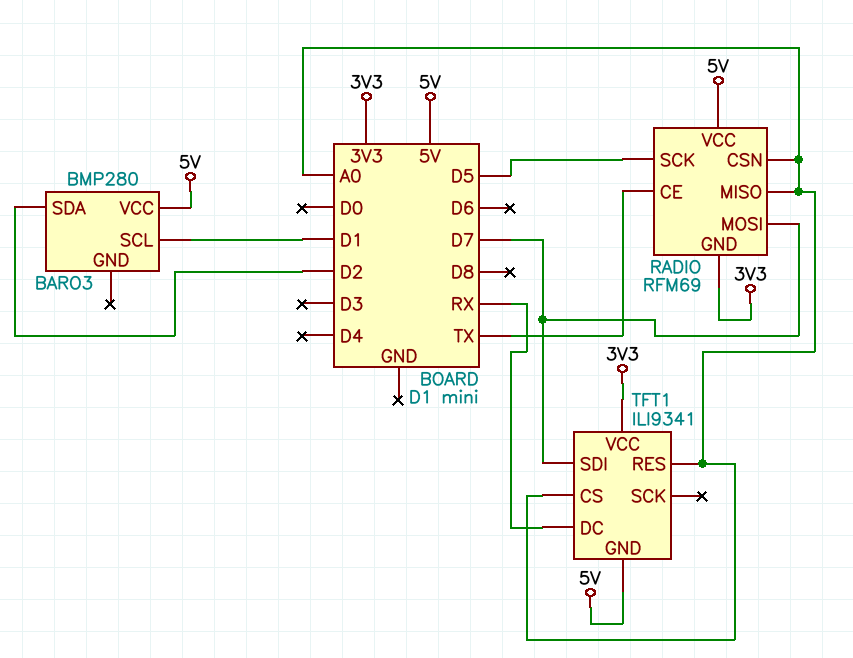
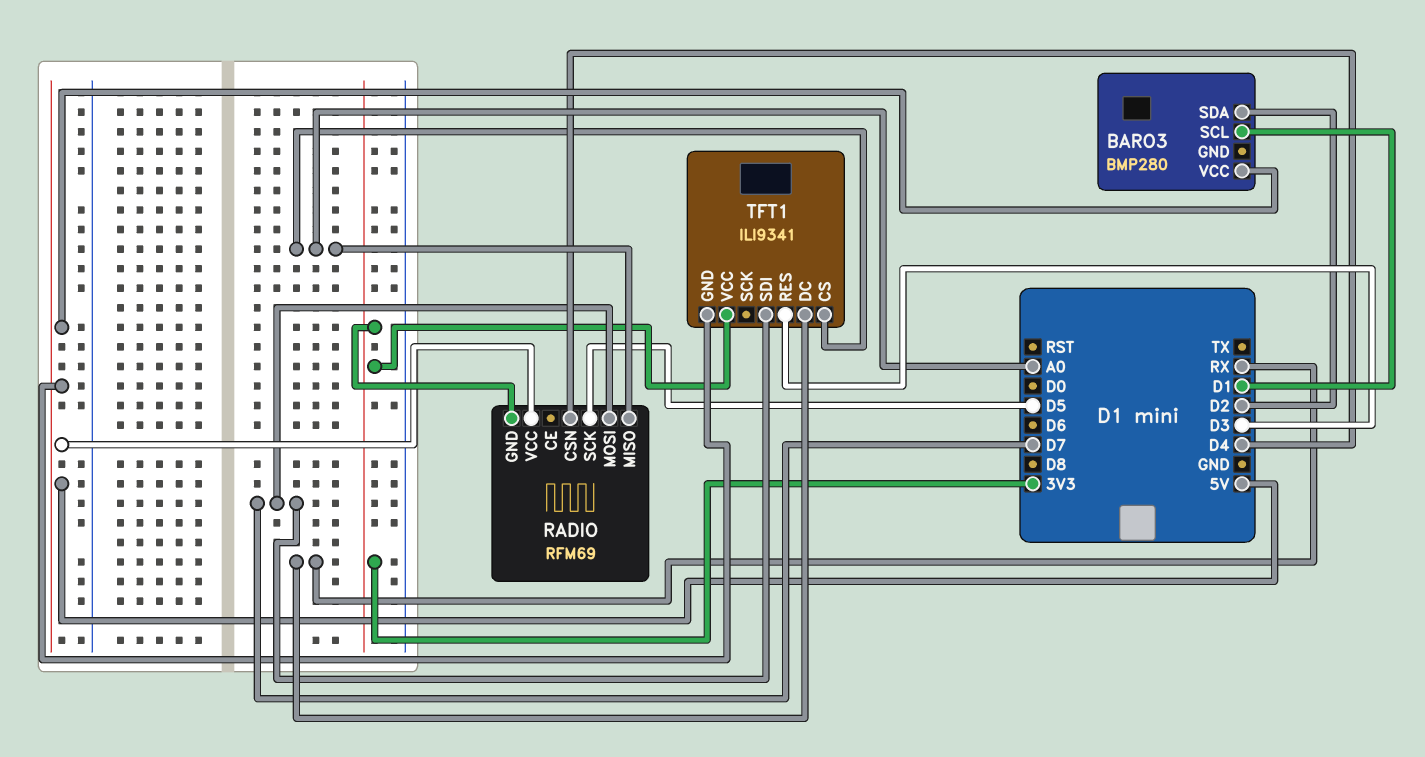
RADIO pin CE: TX -> none
RADIO pin CSN: A0 -> D4
TFT1 pin RES: A0 -> D3

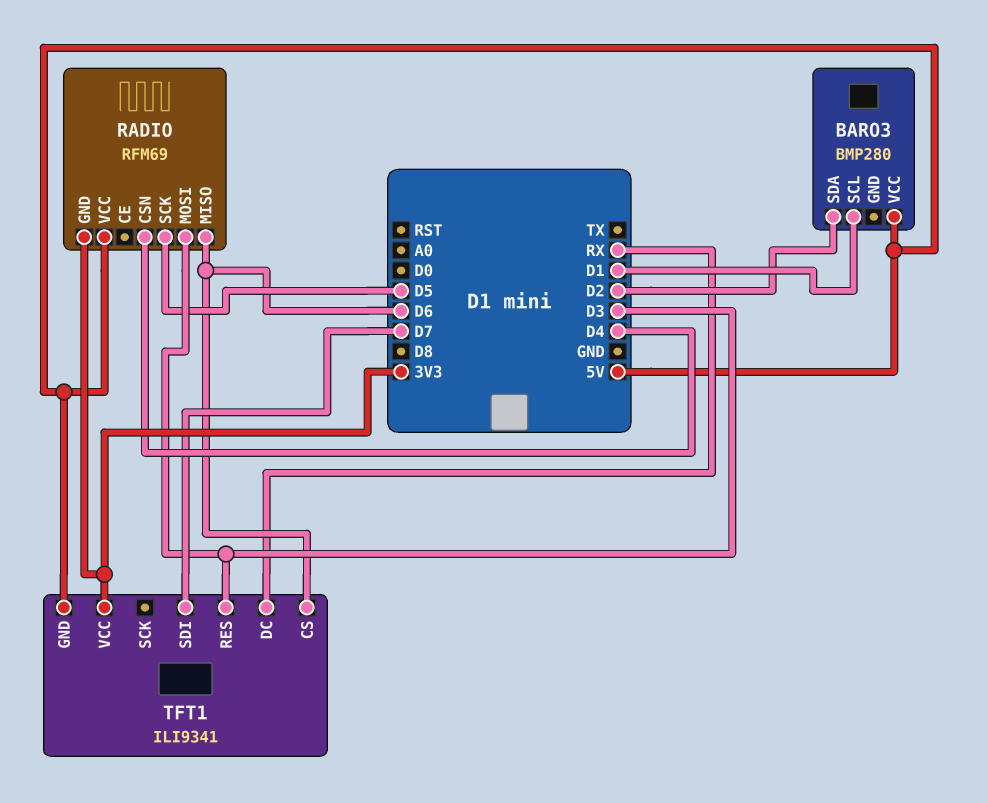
RADIO pin MISO: A0 -> D6
RADIO pin MOSI: D7 -> D3
TFT1 pin CS: A0 -> D6

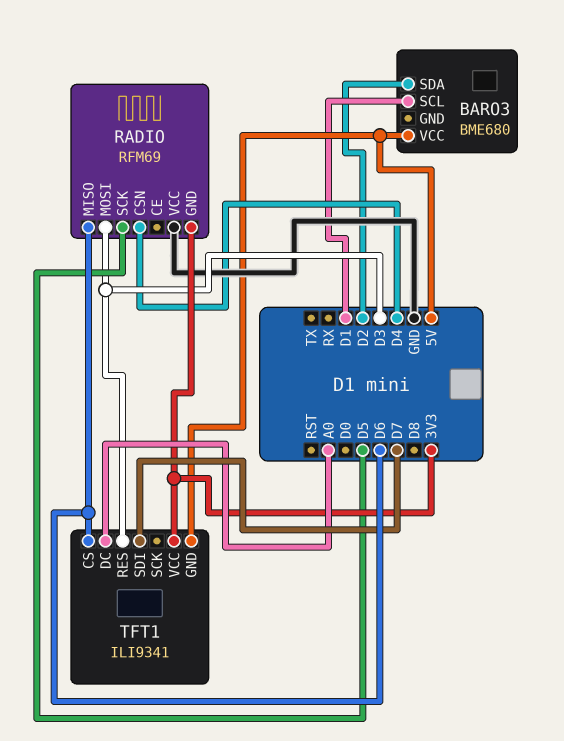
BARO3: BMP280 -> BME680
RADIO pin VCC: 5V -> GND
TFT1 pin DC: RX -> A0

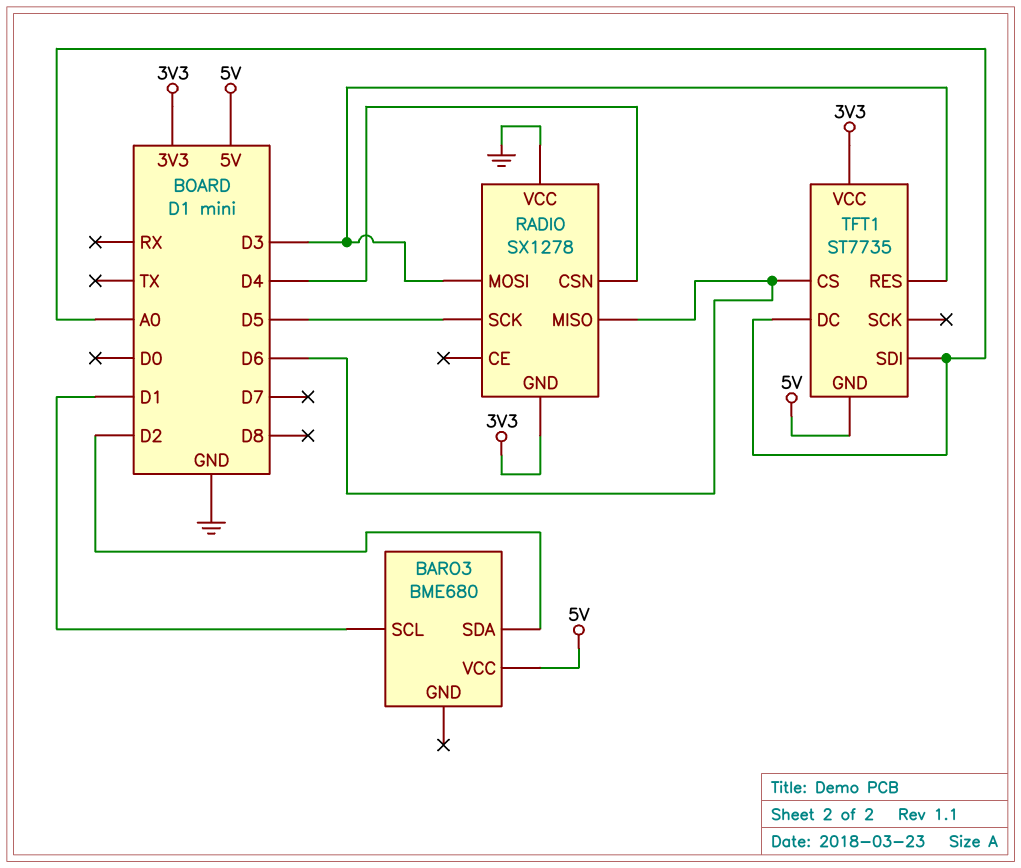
RADIO: RFM69 -> SX1278
TFT1: ILI9341 -> ST7735
TFT1 pin SDI: D7 -> A0

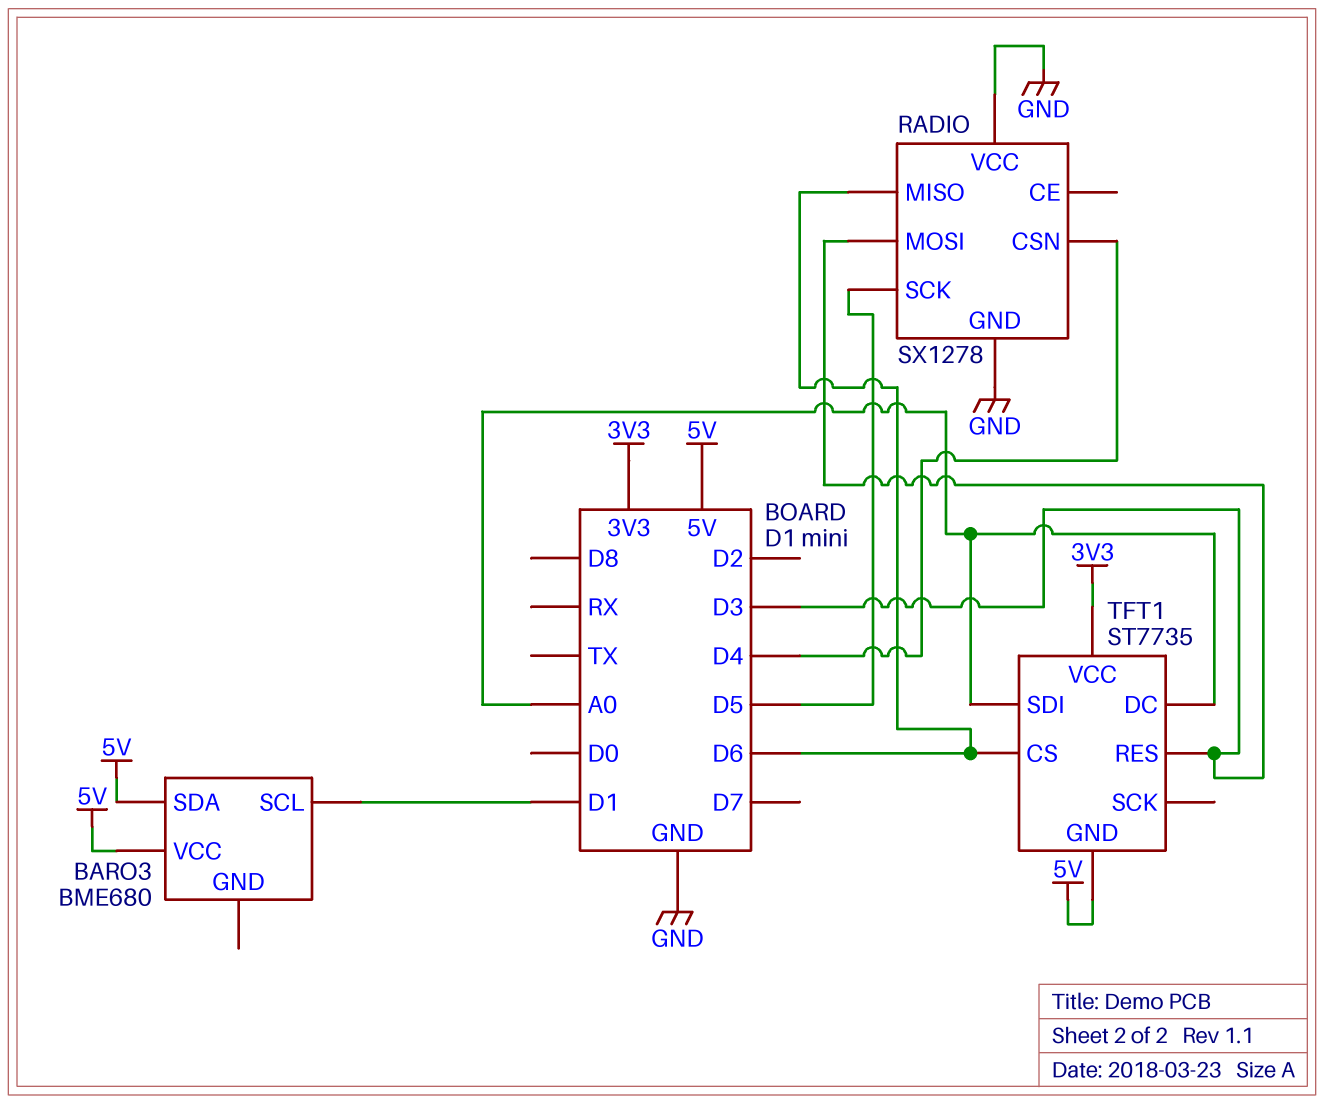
BARO3 pin SDA: D2 -> 5V
RADIO pin GND: 3V3 -> GND

